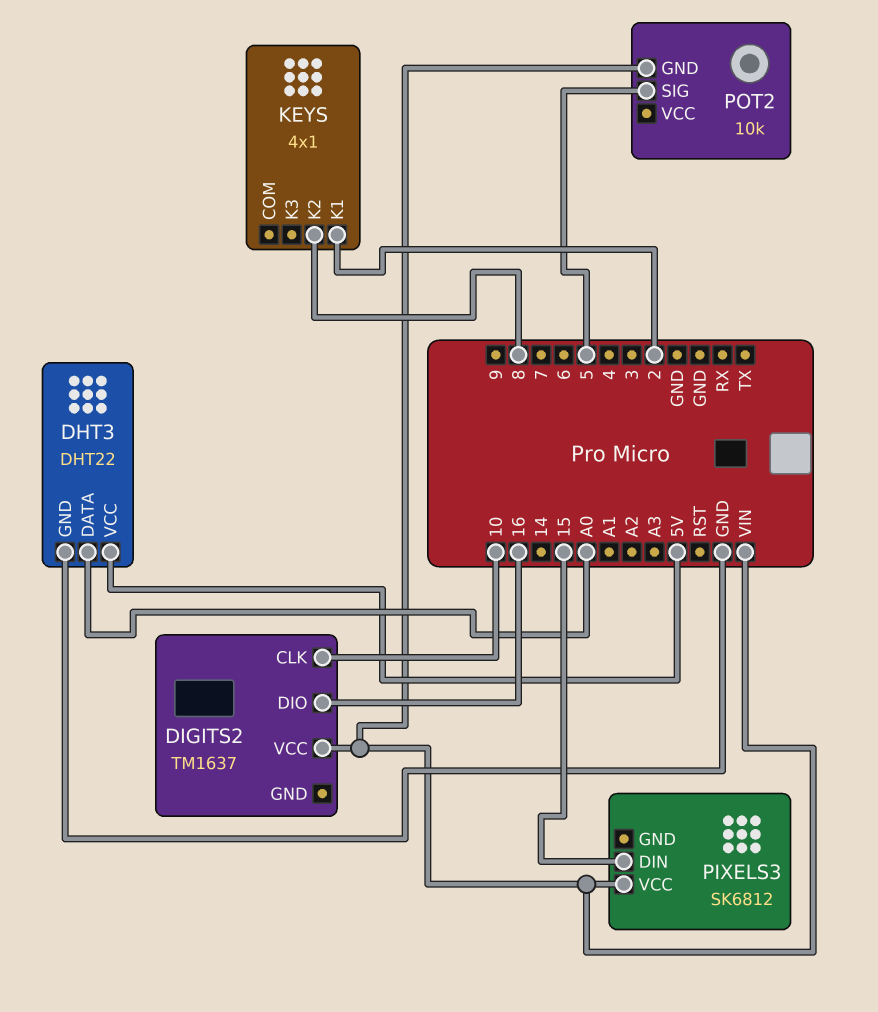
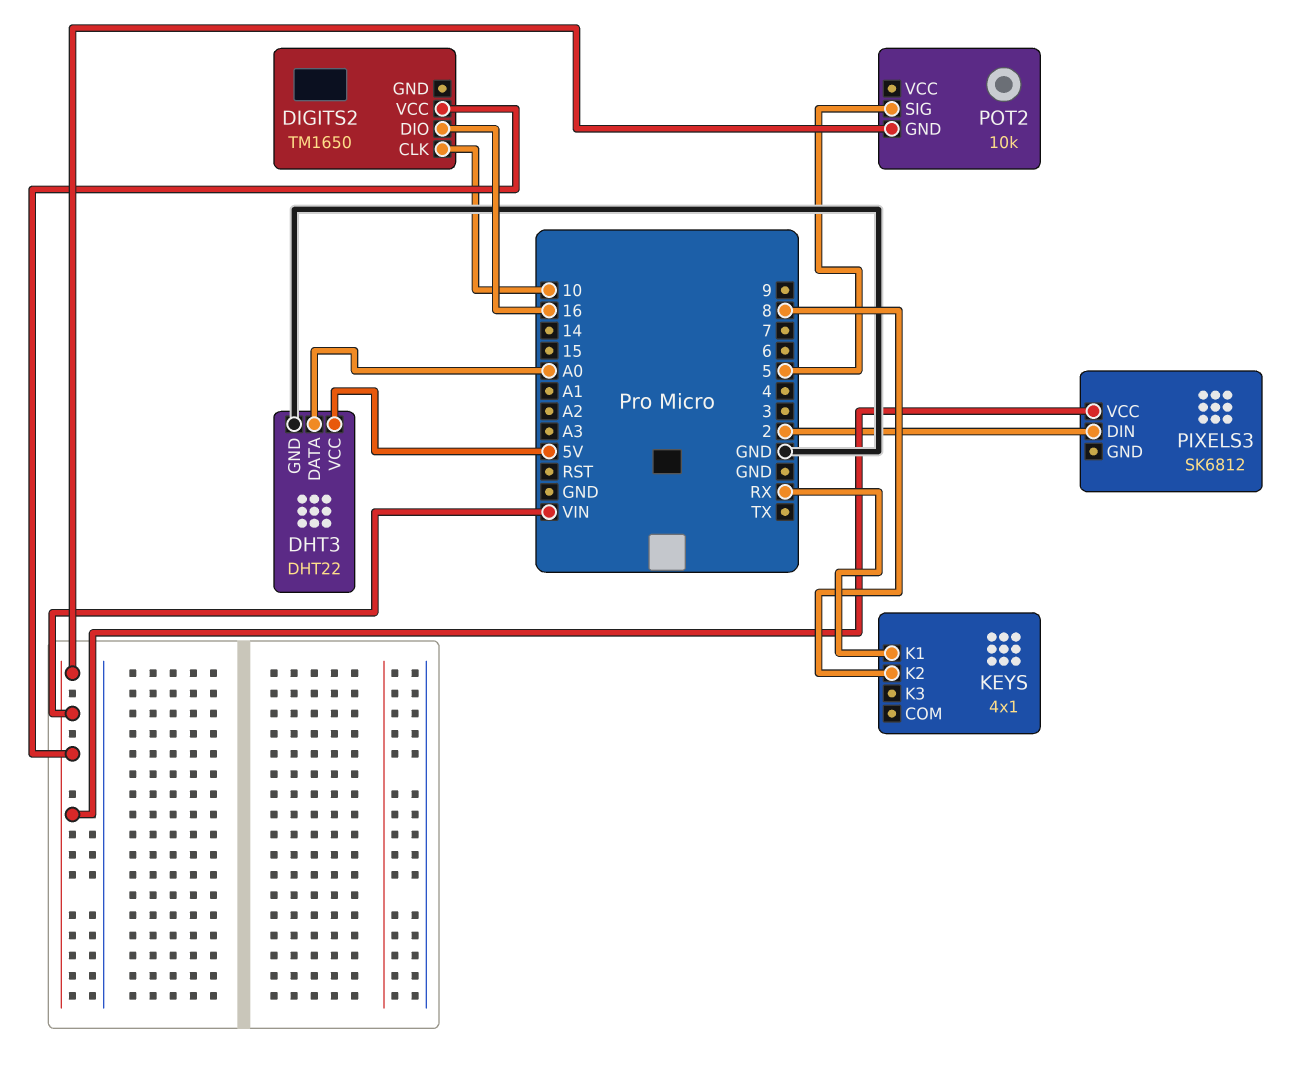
DIGITS2: TM1637 -> TM1650
KEYS pin K1: 2 -> RX
PIXELS3 pin DIN: 15 -> 2

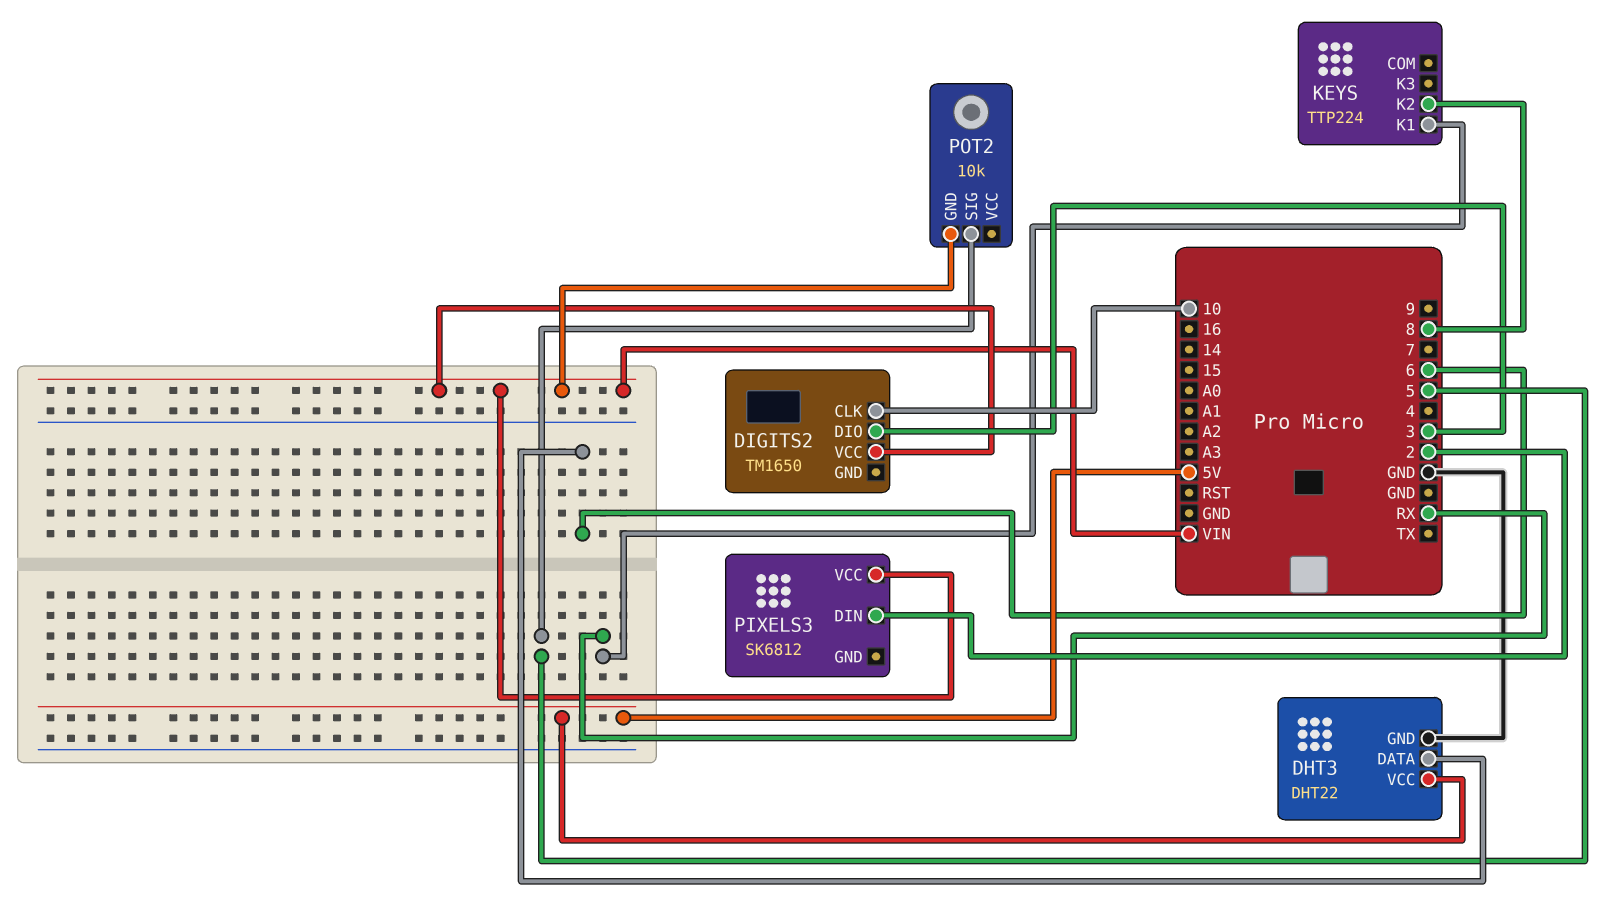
DHT3 pin DATA: A0 -> 6
DIGITS2 pin DIO: 16 -> 3
KEYS: 4x1 -> TTP224

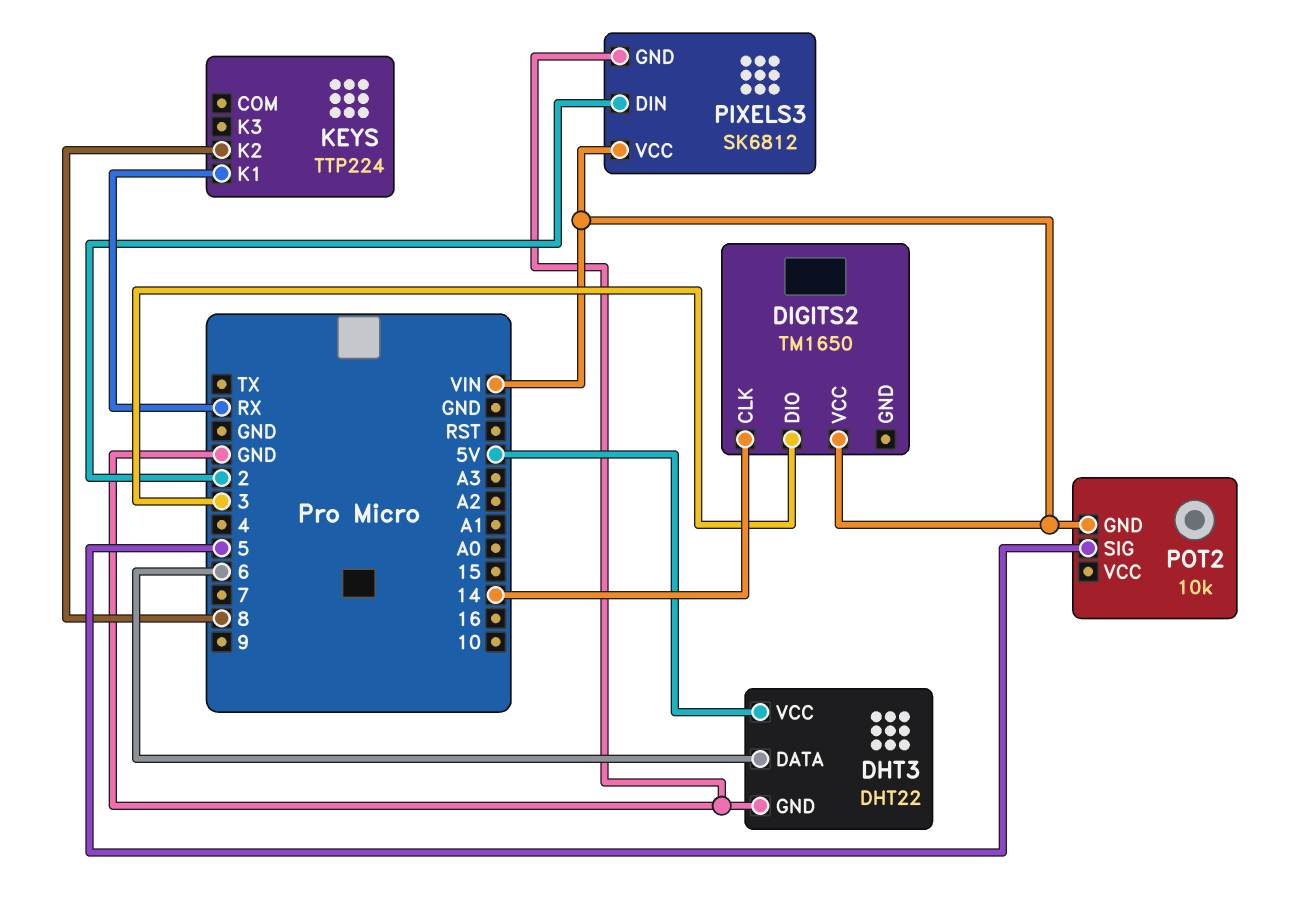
DIGITS2 pin CLK: 10 -> 14
PIXELS3 pin GND: none -> GND

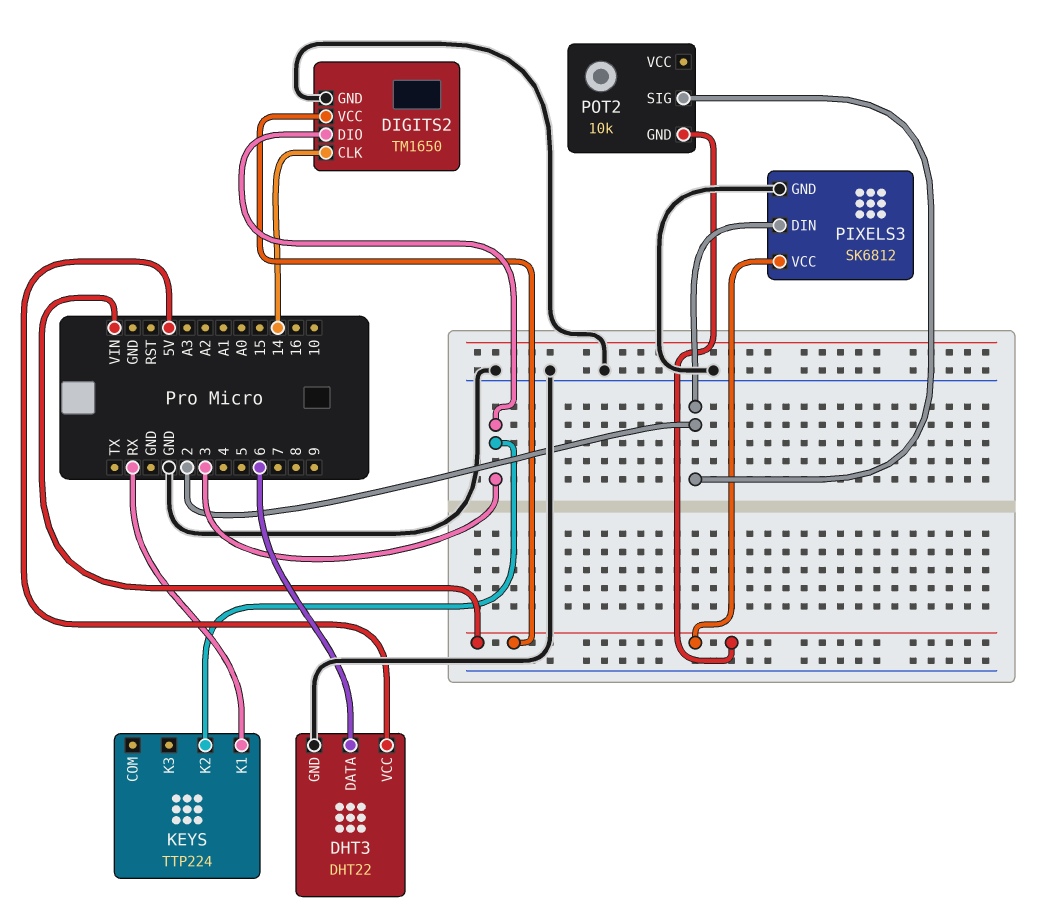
DIGITS2 pin GND: none -> GND
KEYS pin K2: 8 -> 3
POT2 pin SIG: 5 -> 2

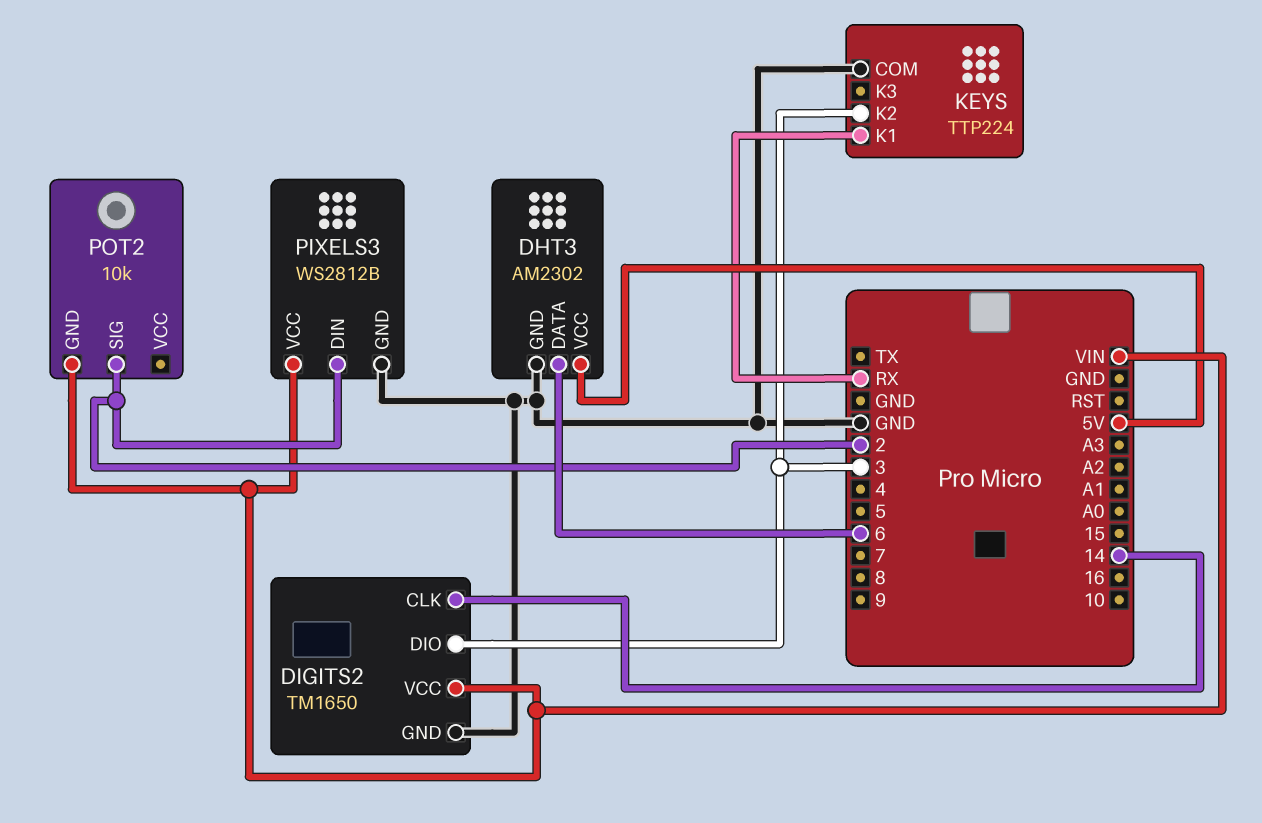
DHT3: DHT22 -> AM2302
KEYS pin COM: none -> GND
PIXELS3: SK6812 -> WS2812B

